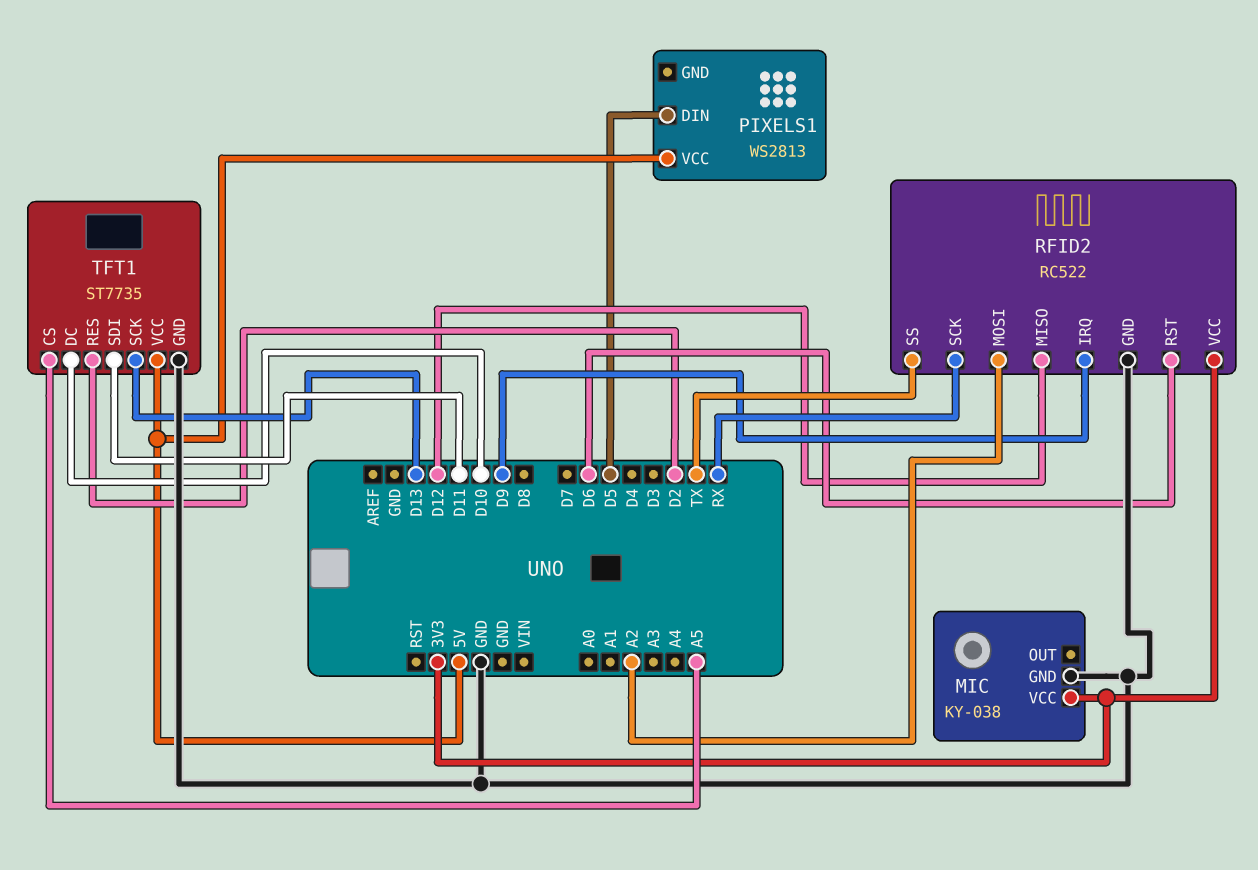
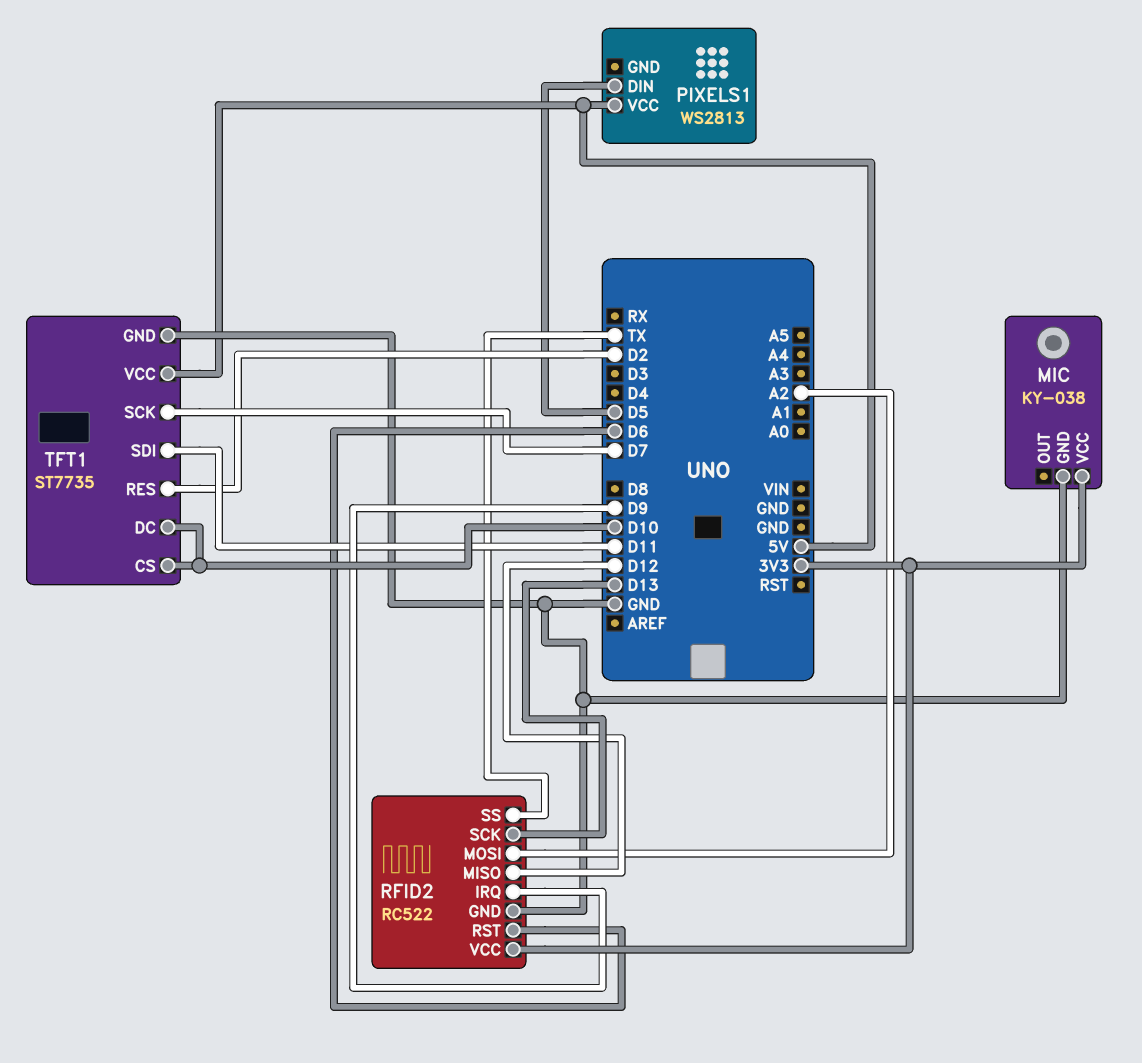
RFID2 pin SCK: RX -> D13
TFT1 pin CS: A5 -> D10
TFT1 pin SCK: D13 -> D7

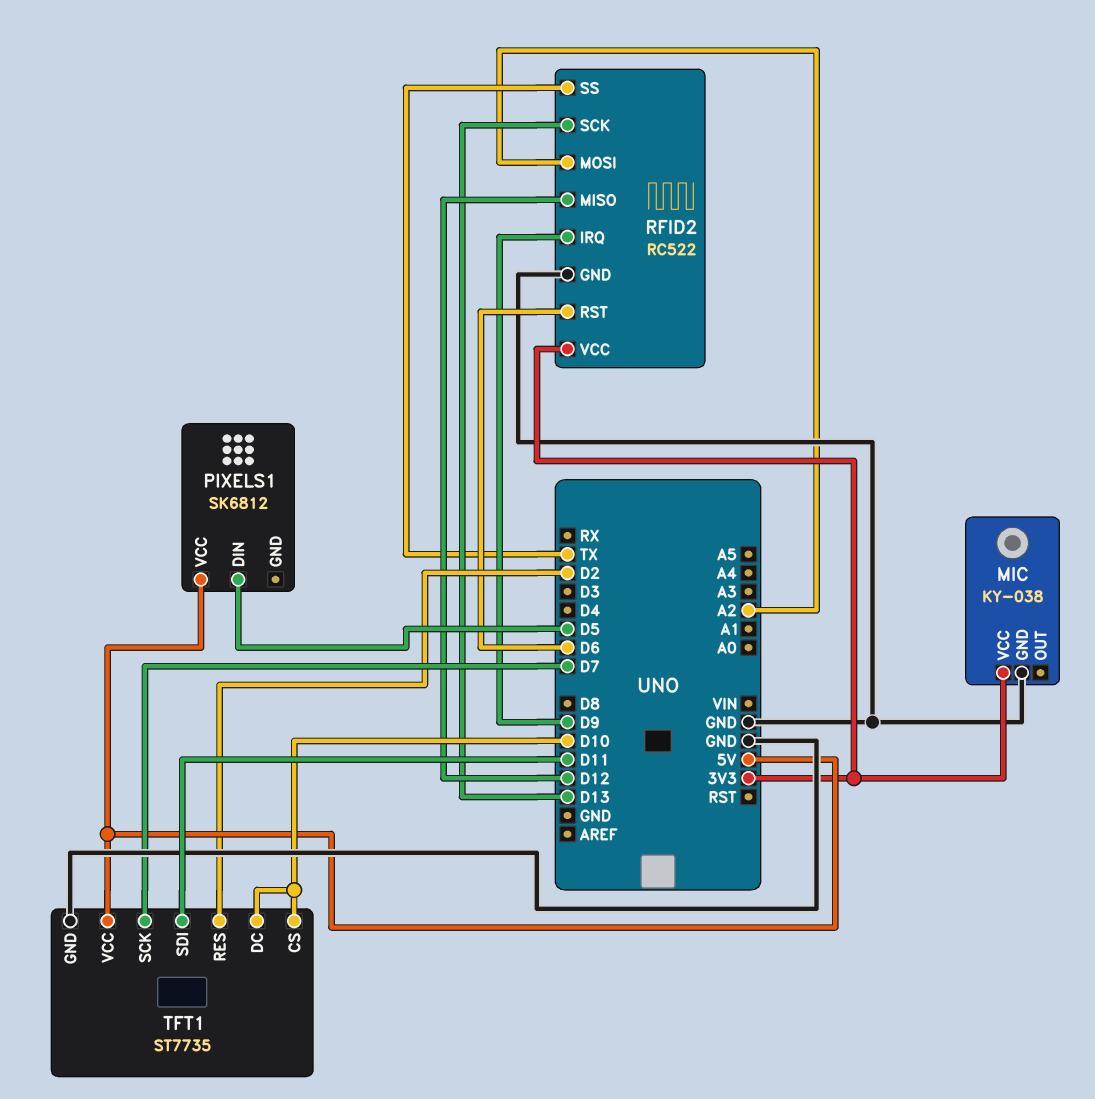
PIXELS1: WS2813 -> SK6812

